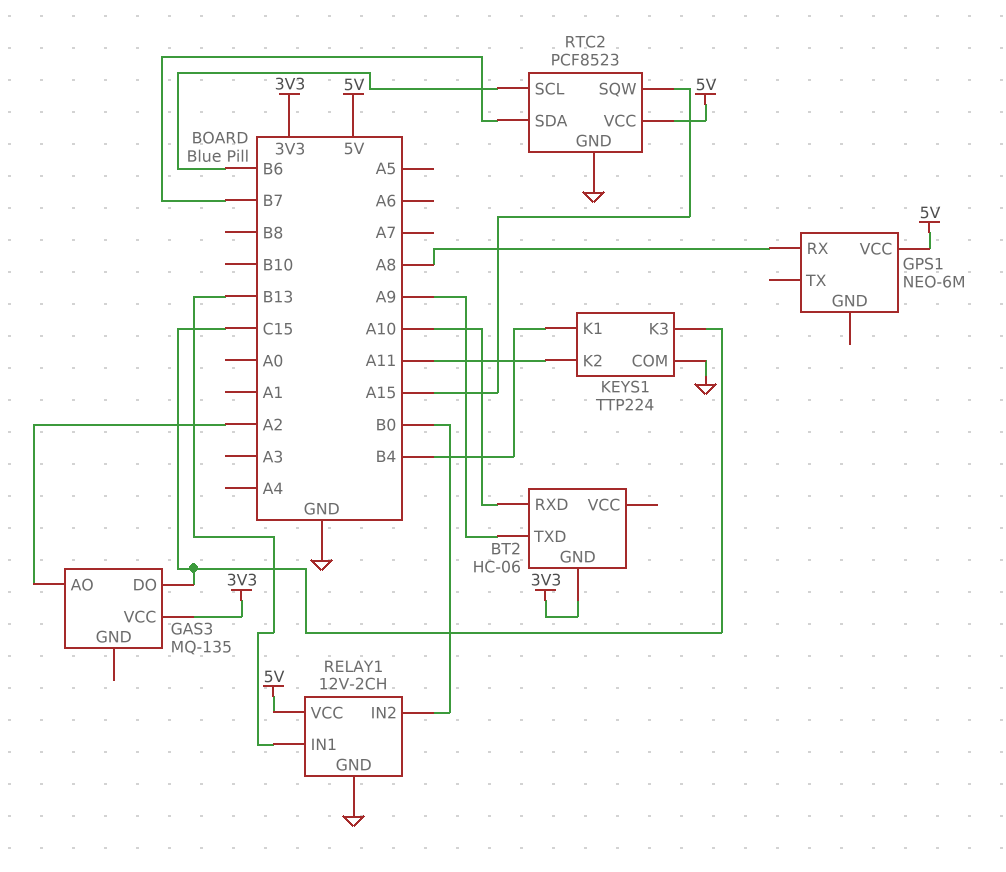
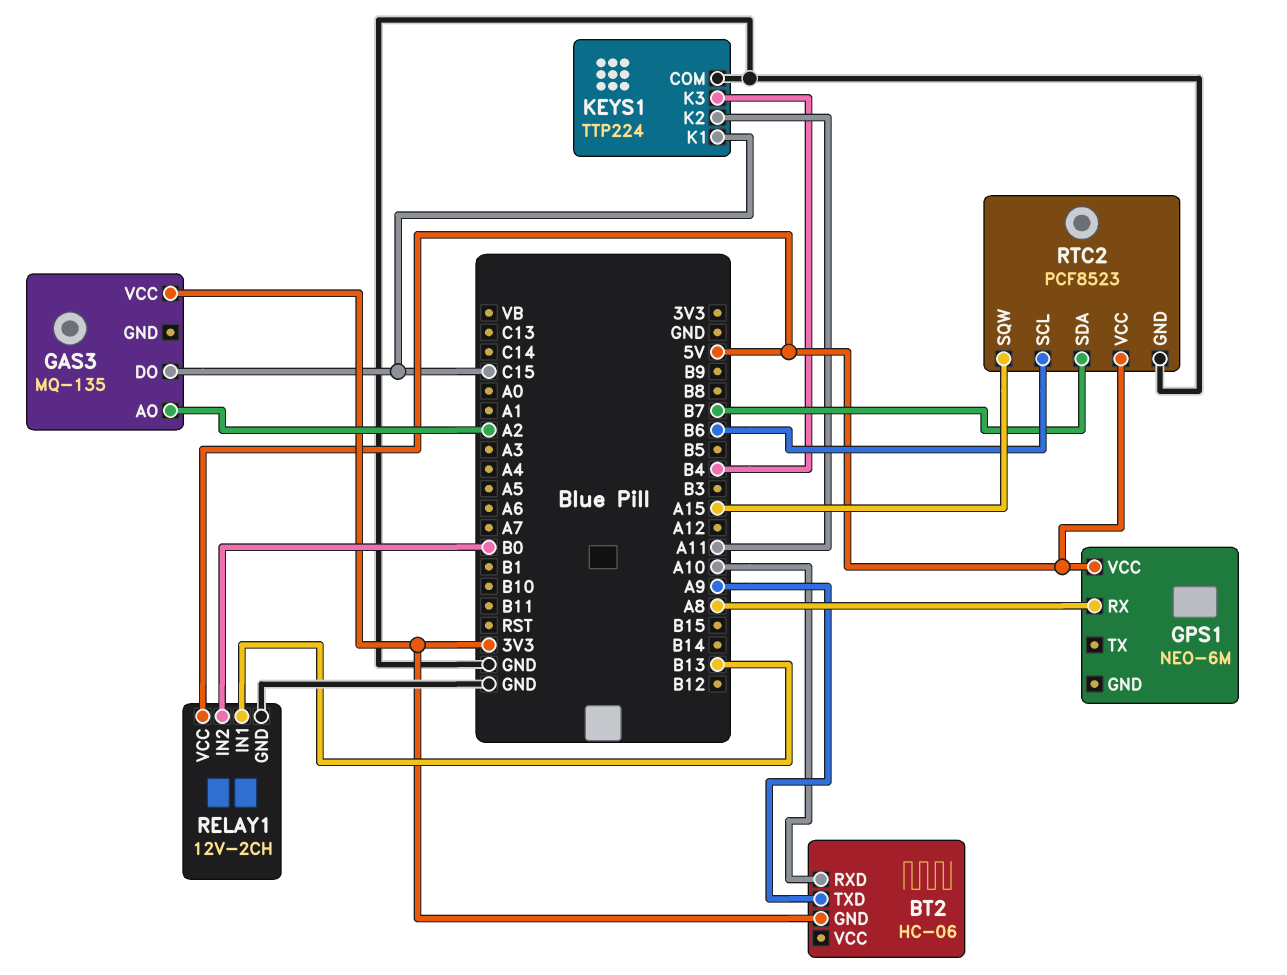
KEYS1 pin K1: B4 -> C15
KEYS1 pin K3: C15 -> B4

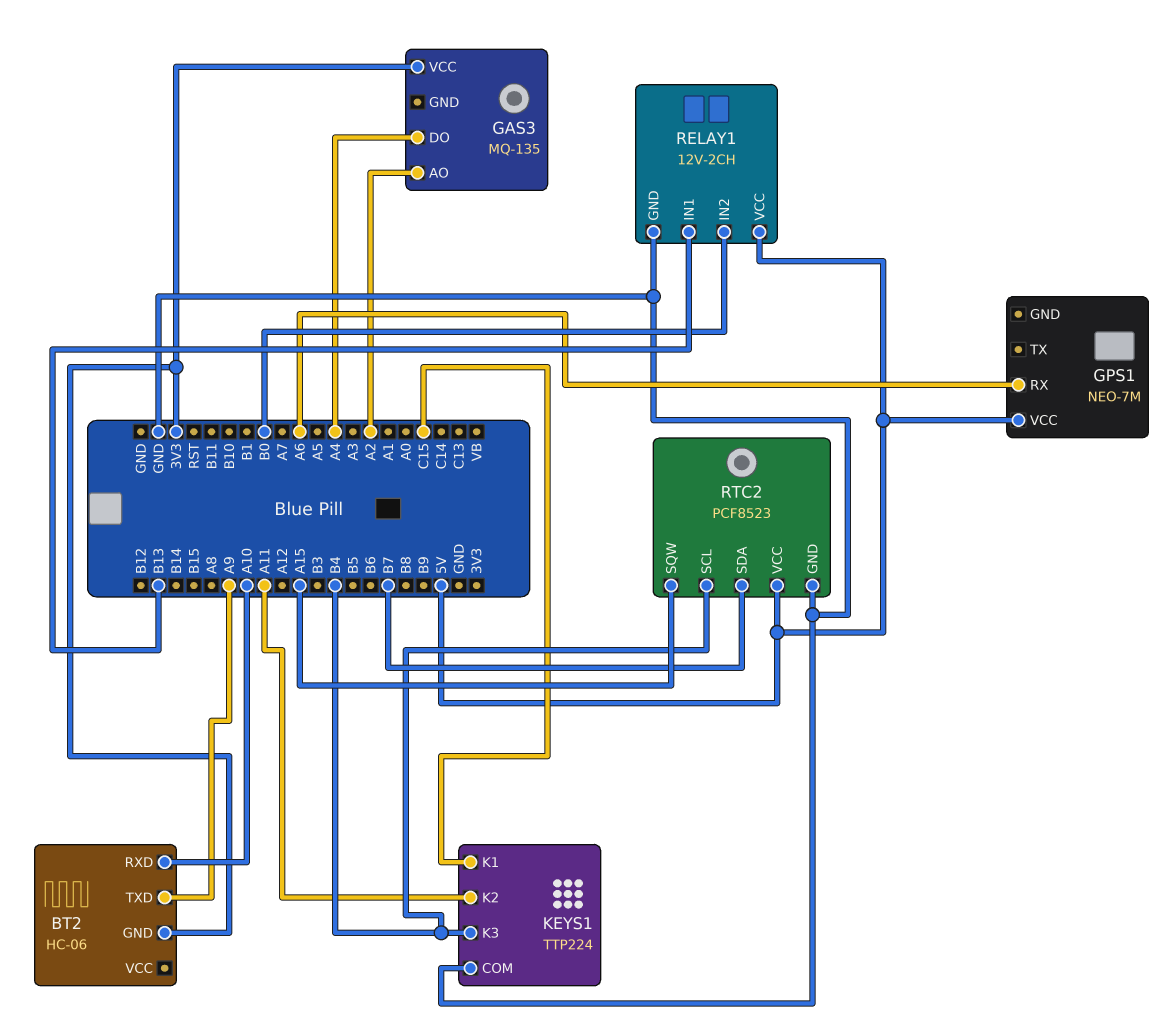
GAS3 pin DO: C15 -> A4
GPS1: NEO-6M -> NEO-7M
GPS1 pin RX: A8 -> A6
RTC2 pin SCL: B6 -> B4

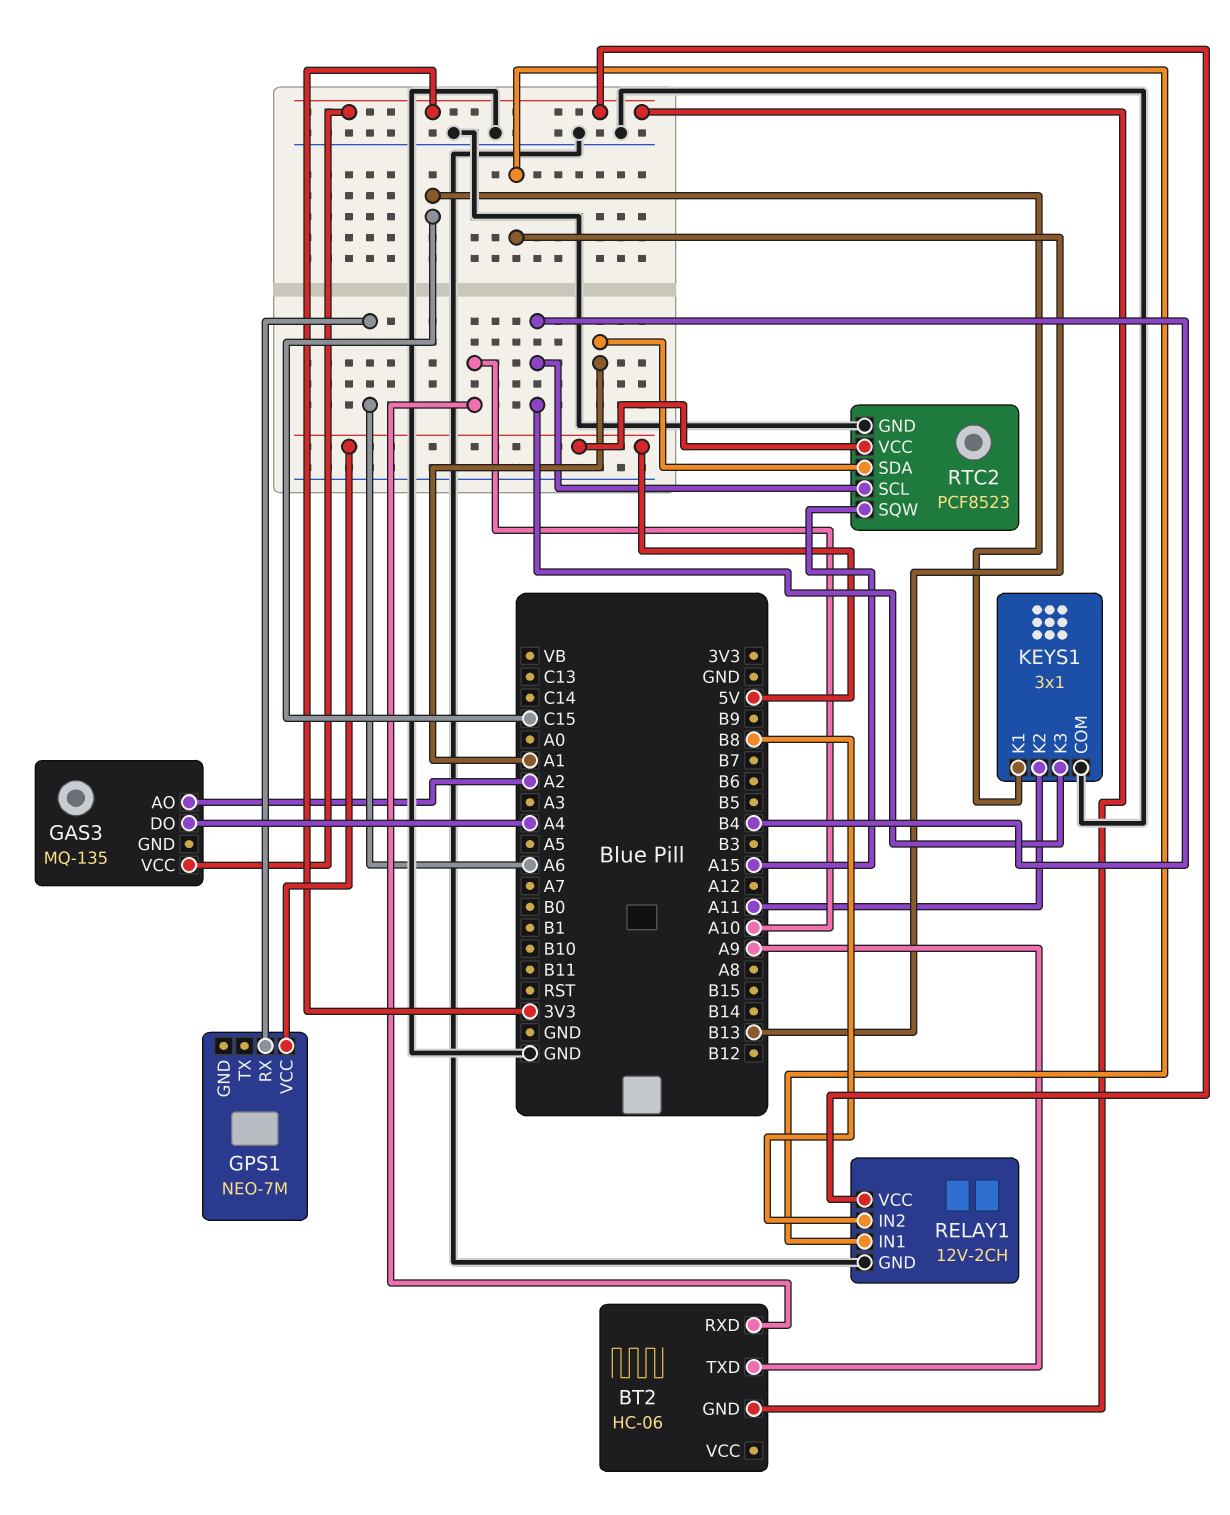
KEYS1: TTP224 -> 3x1
RELAY1 pin IN2: B0 -> B8
RELAY1 pin VCC: 5V -> 3V3
RTC2 pin SDA: B7 -> A1

